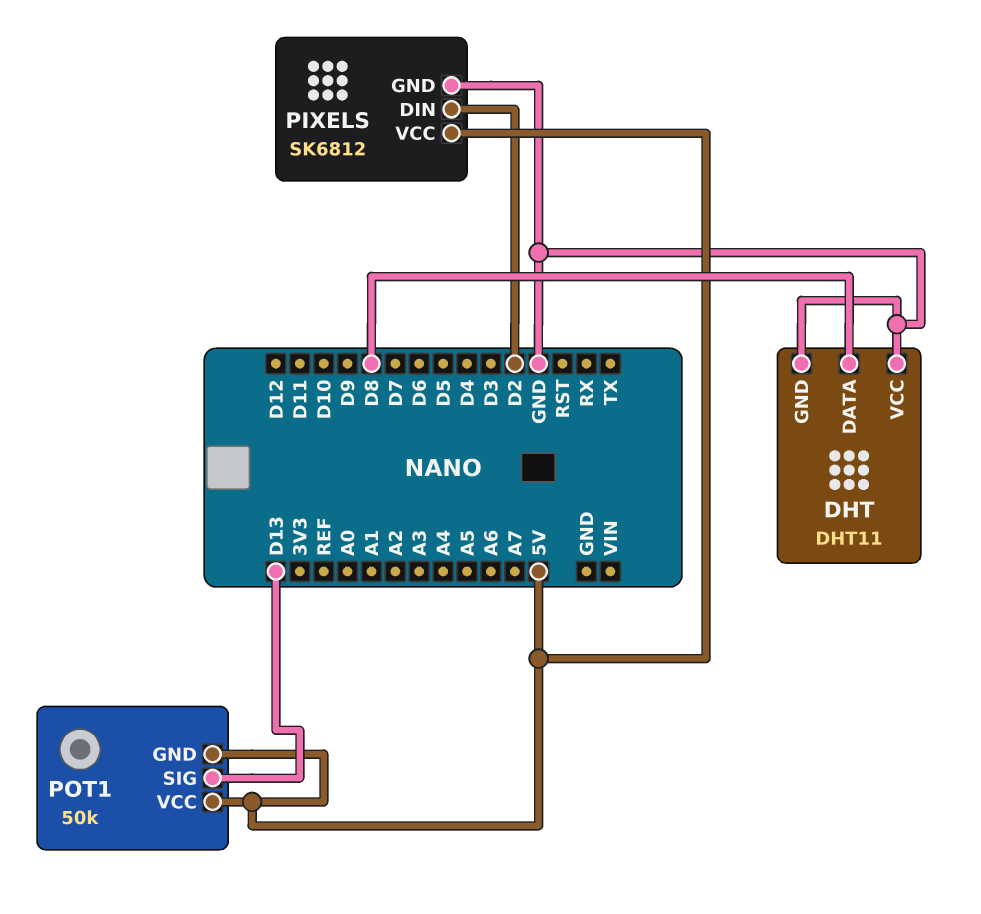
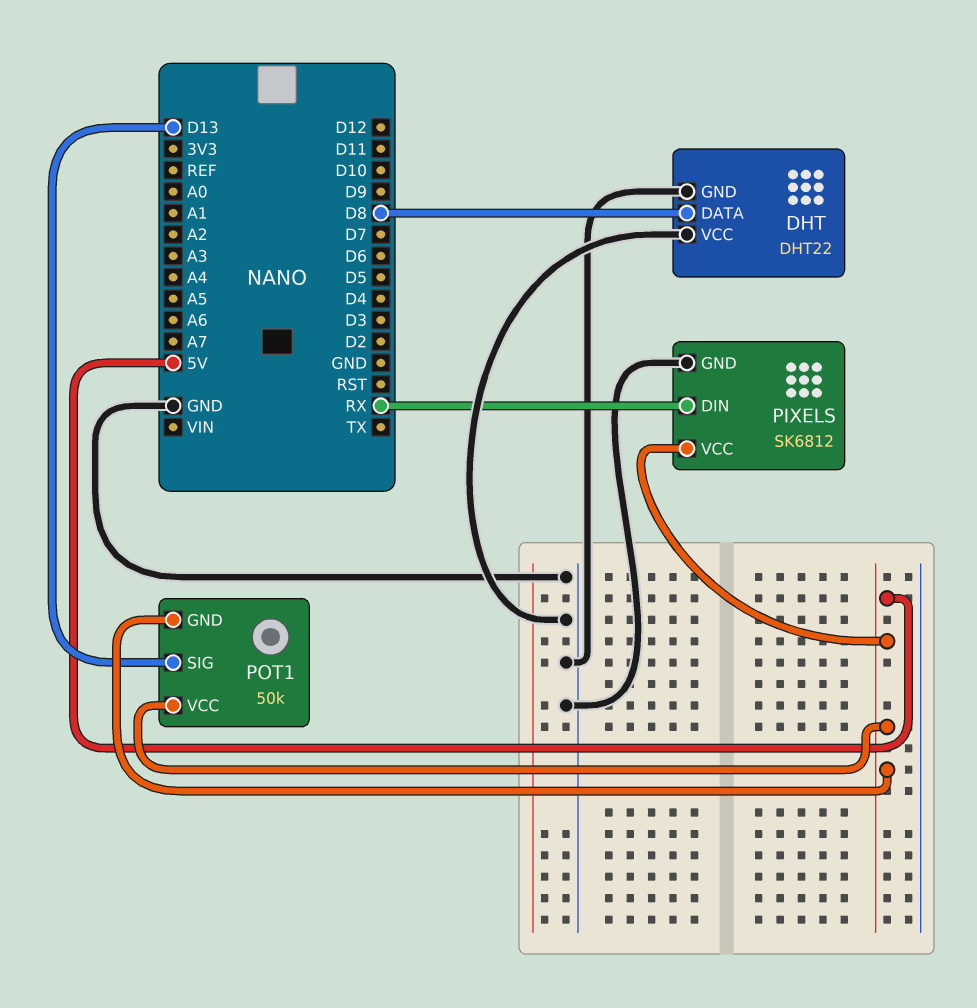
DHT: DHT11 -> DHT22
PIXELS pin DIN: D2 -> RX

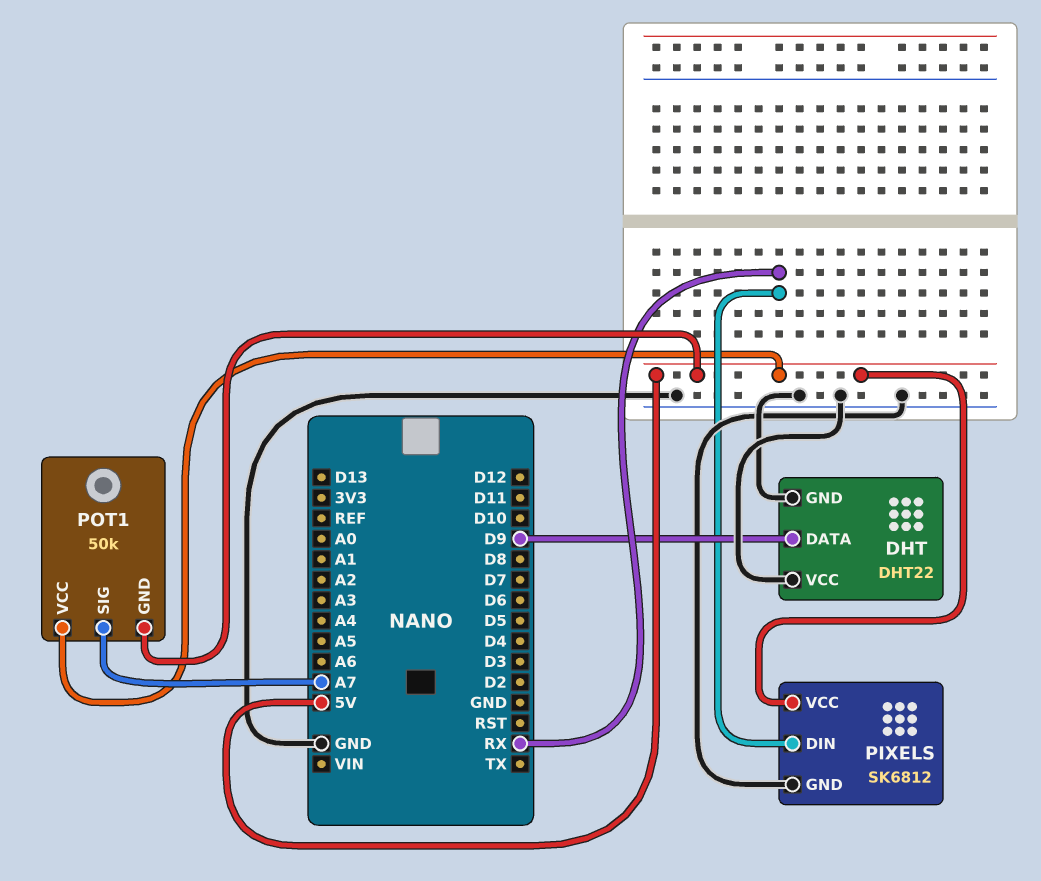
DHT pin DATA: D8 -> D9
POT1 pin SIG: D13 -> A7

